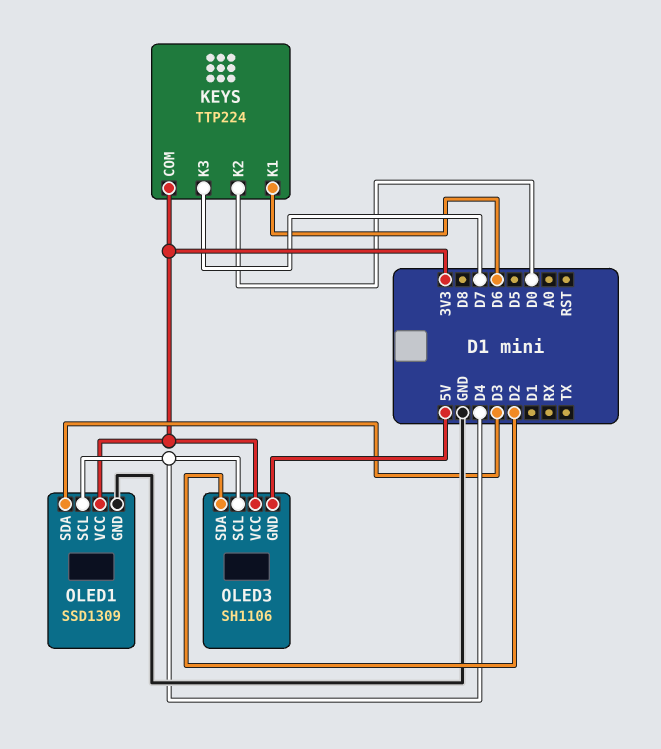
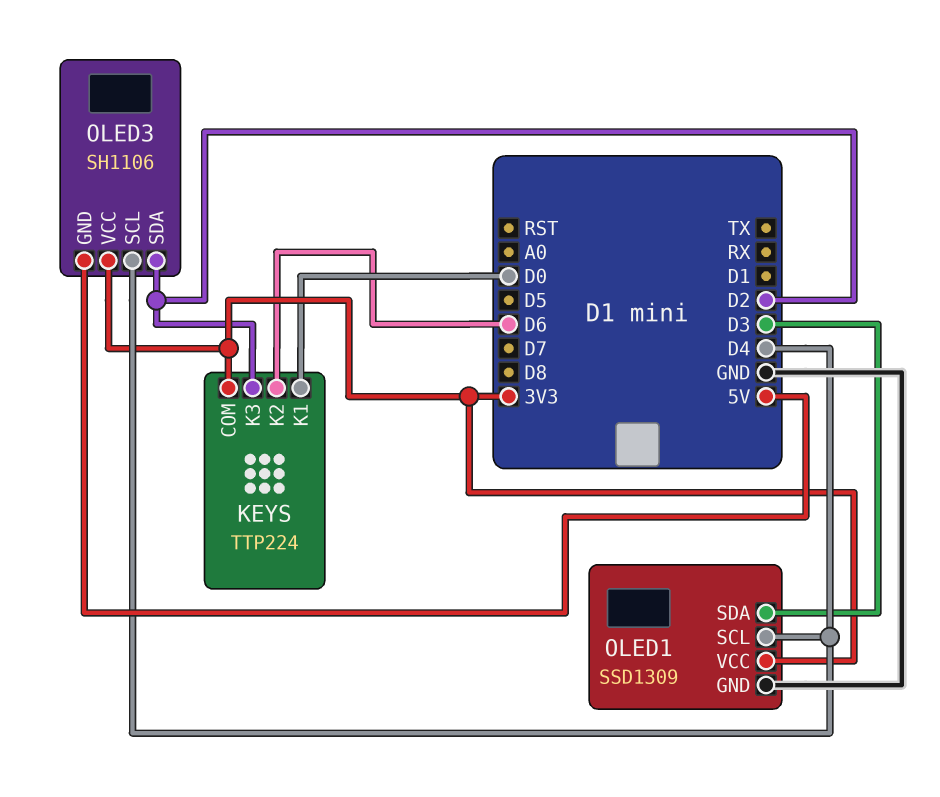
KEYS pin K1: D6 -> D0
KEYS pin K2: D0 -> D6
KEYS pin K3: D7 -> D2

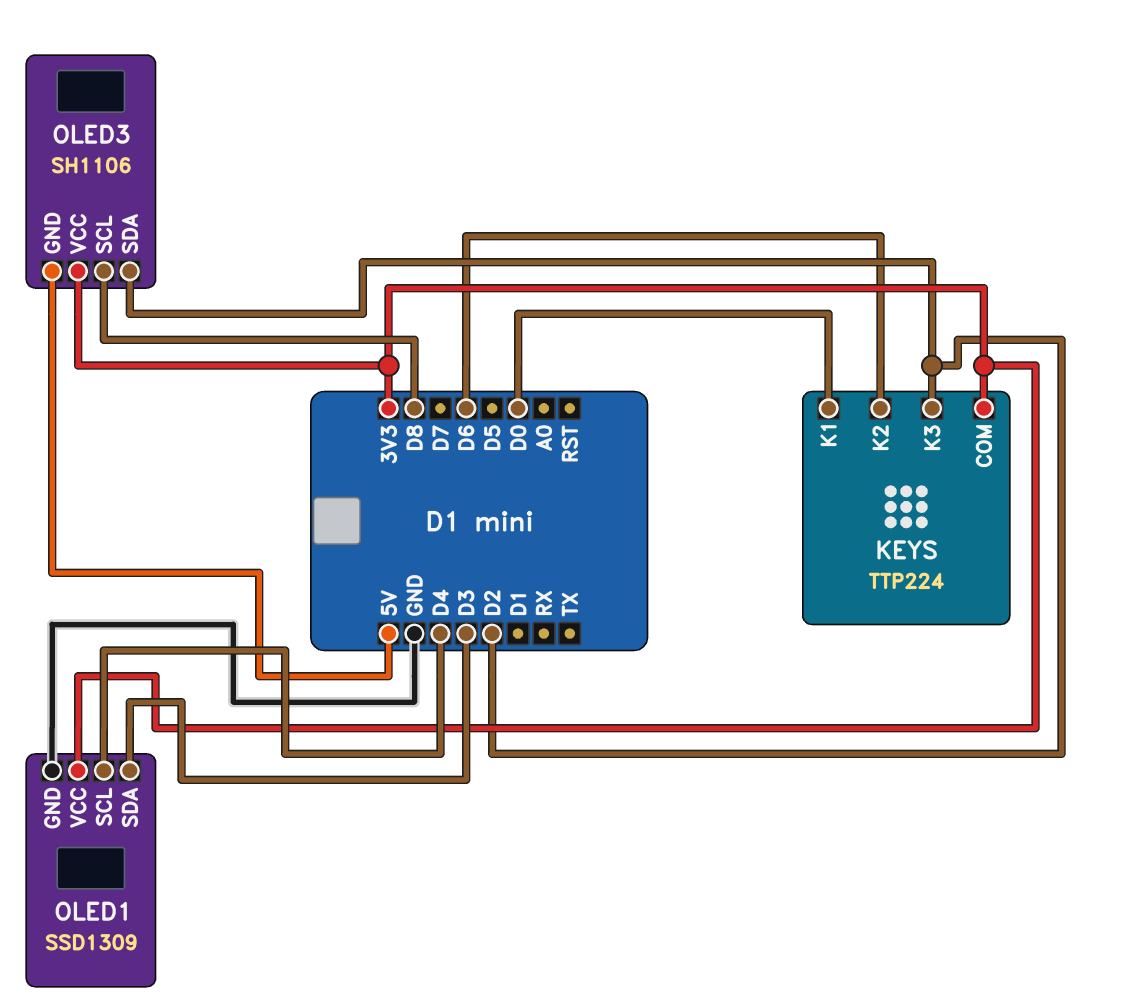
OLED3 pin SCL: D4 -> D8

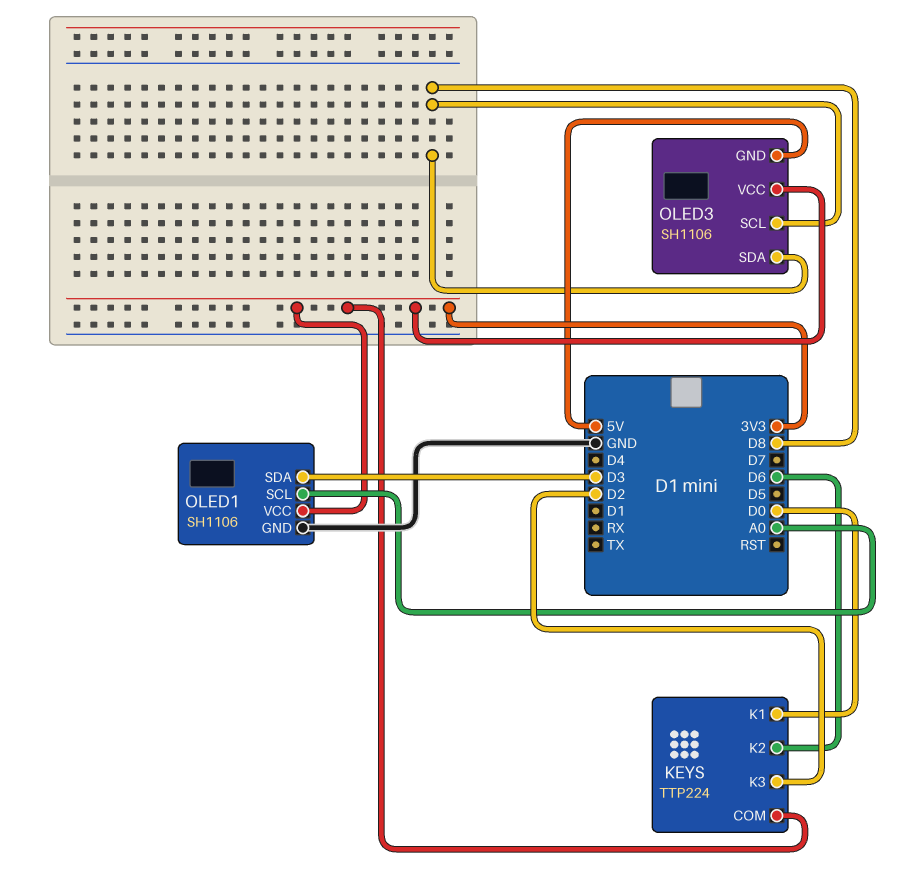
OLED1: SSD1309 -> SH1106
OLED1 pin SCL: D4 -> A0
OLED3 pin SDA: D2 -> D8

